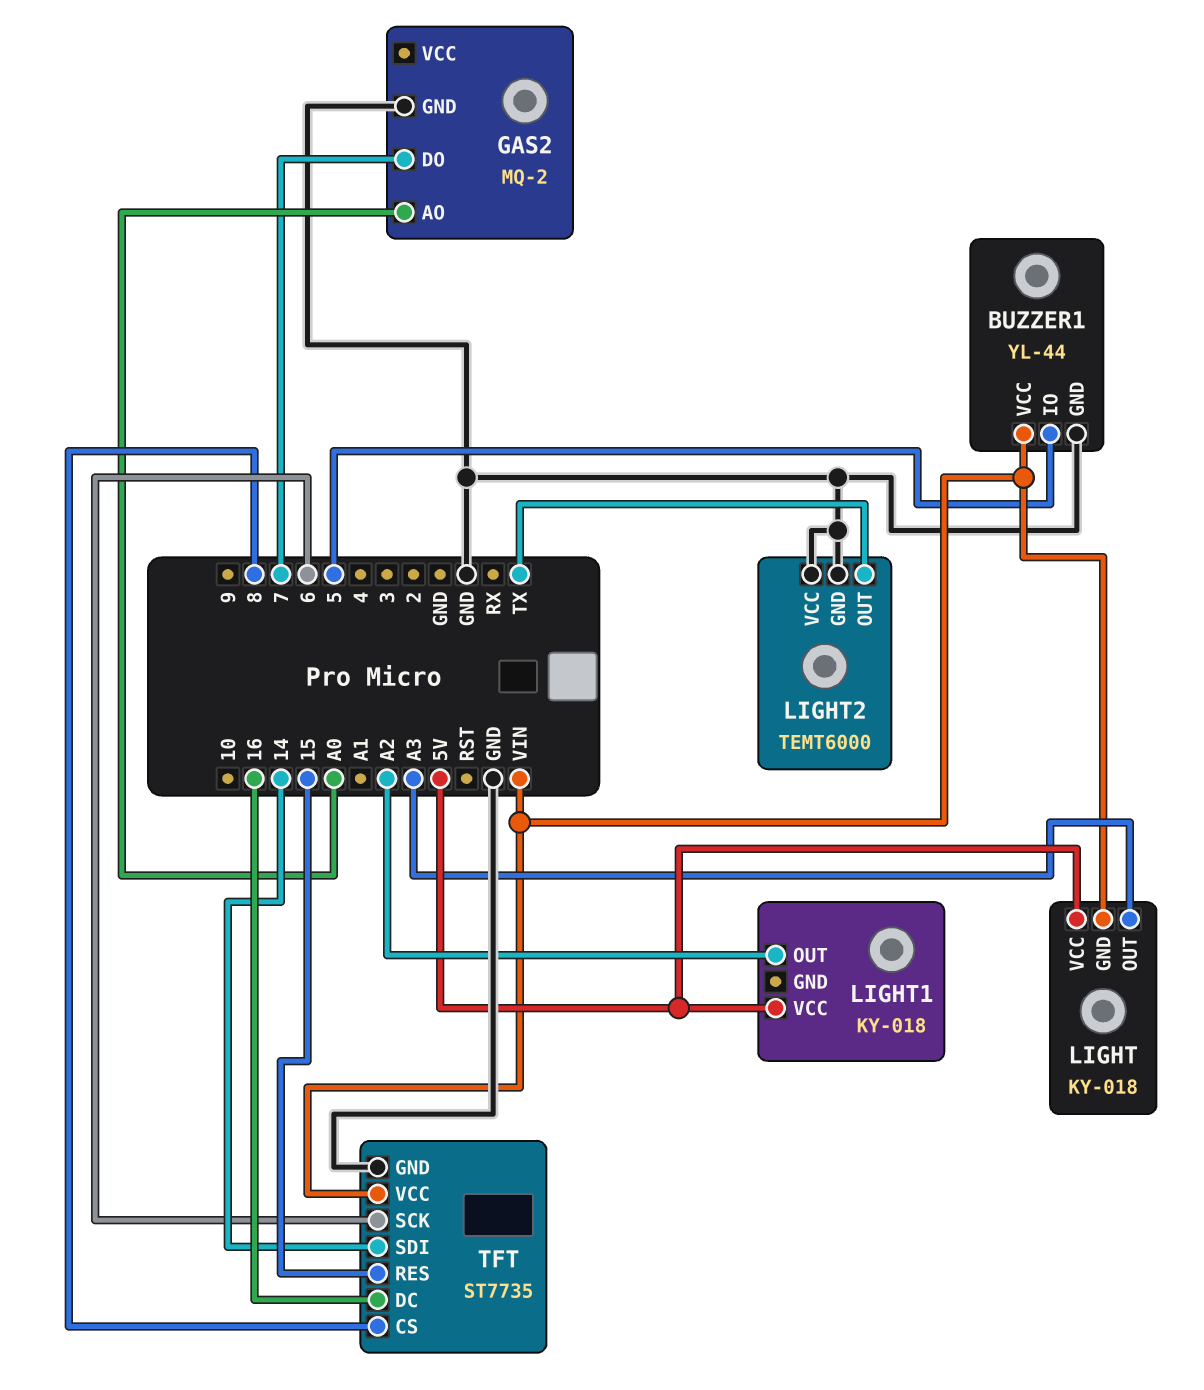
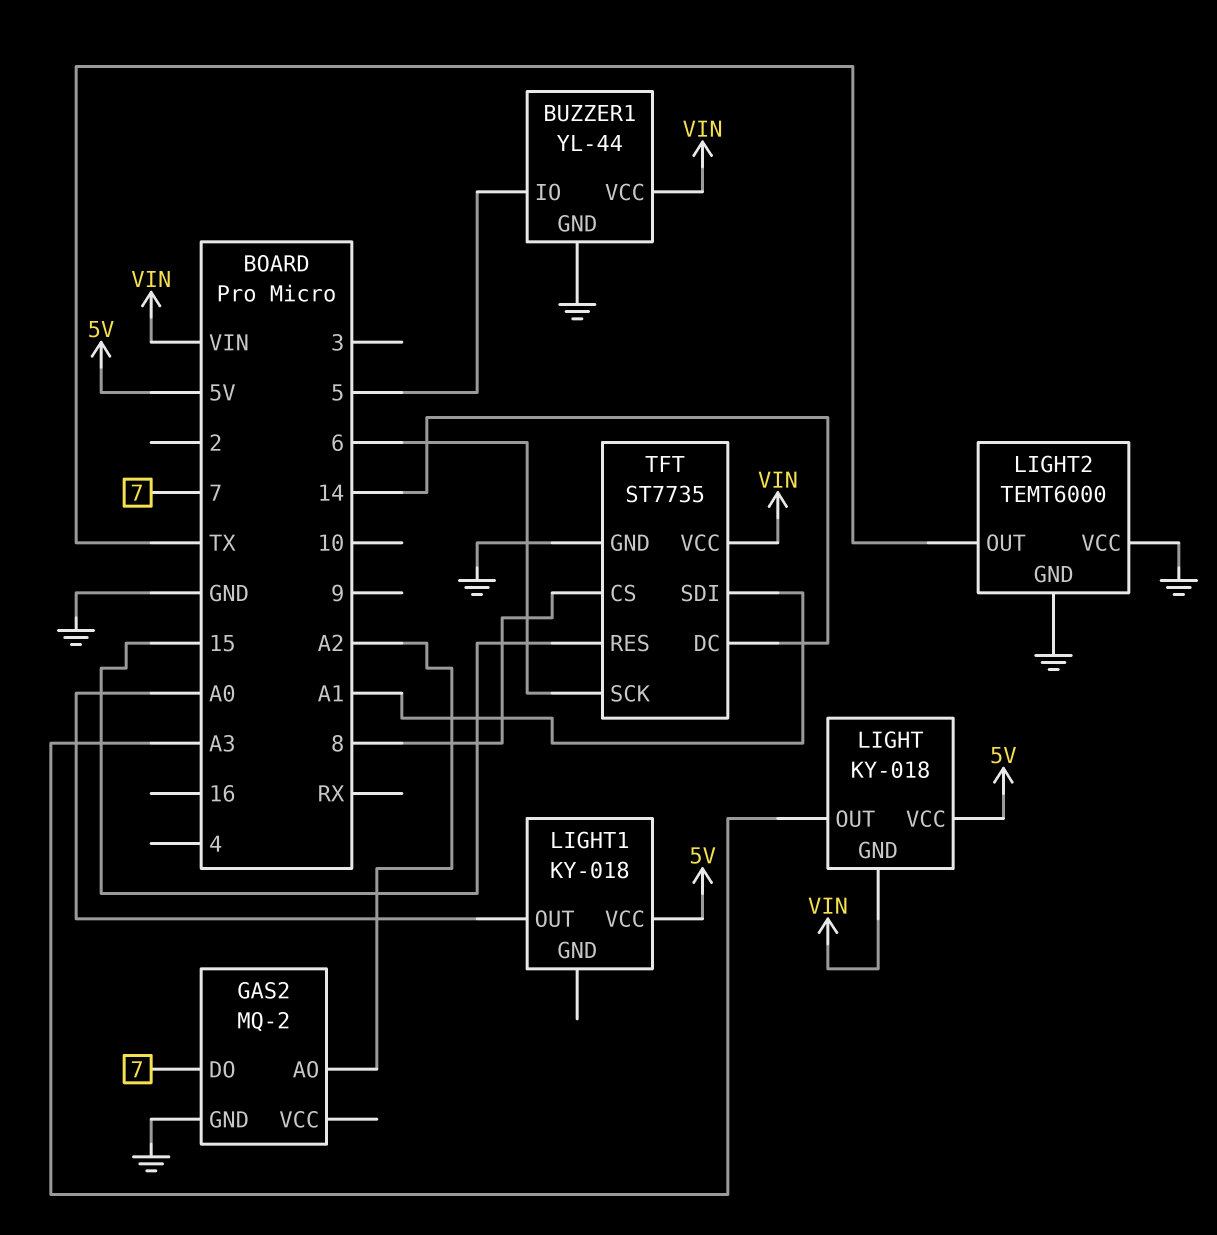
GAS2 pin AO: A0 -> A2
LIGHT1 pin OUT: A2 -> A0
TFT pin DC: 16 -> 14
TFT pin SDI: 14 -> A1

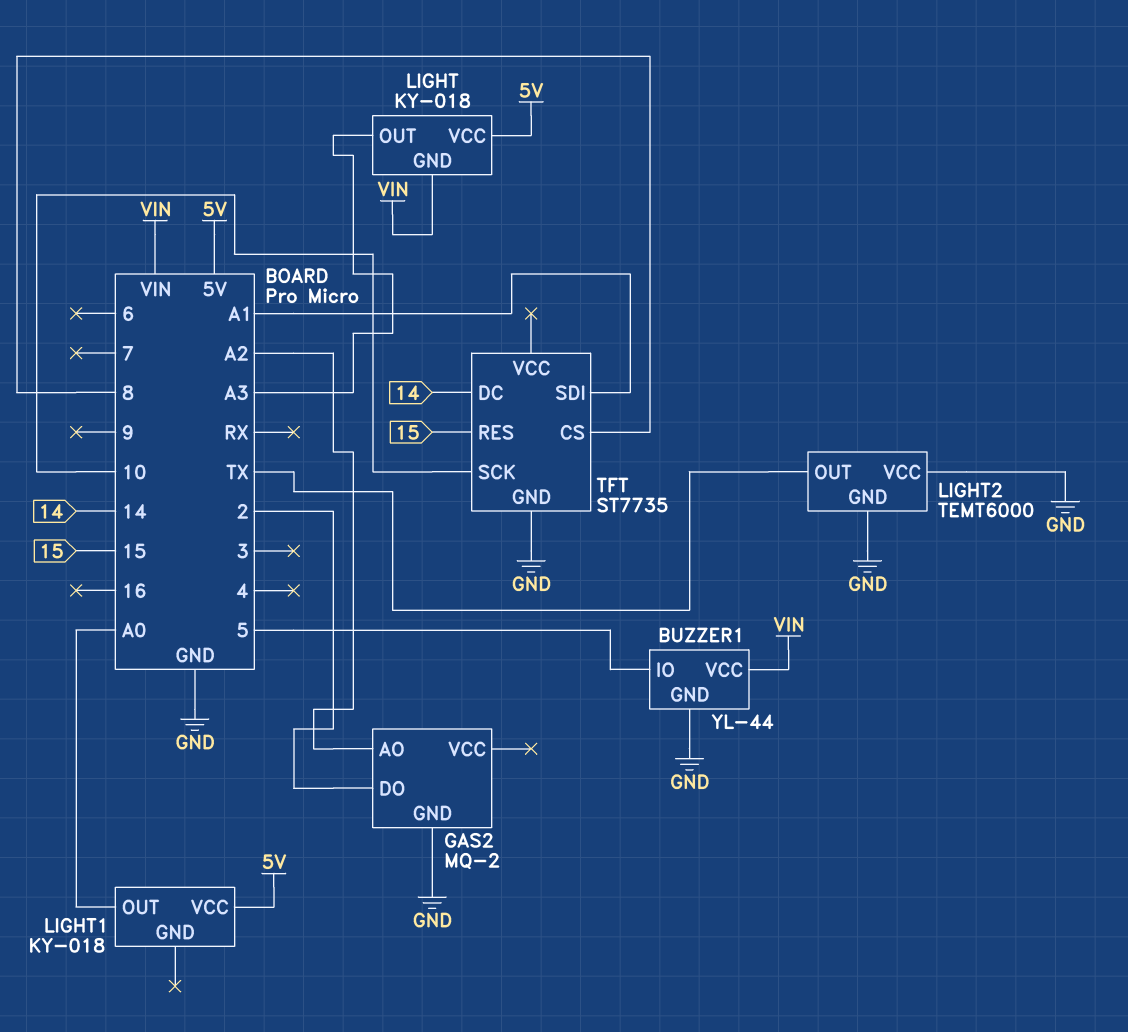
GAS2 pin DO: 7 -> 2
TFT pin SCK: 6 -> 10
TFT pin VCC: VIN -> none

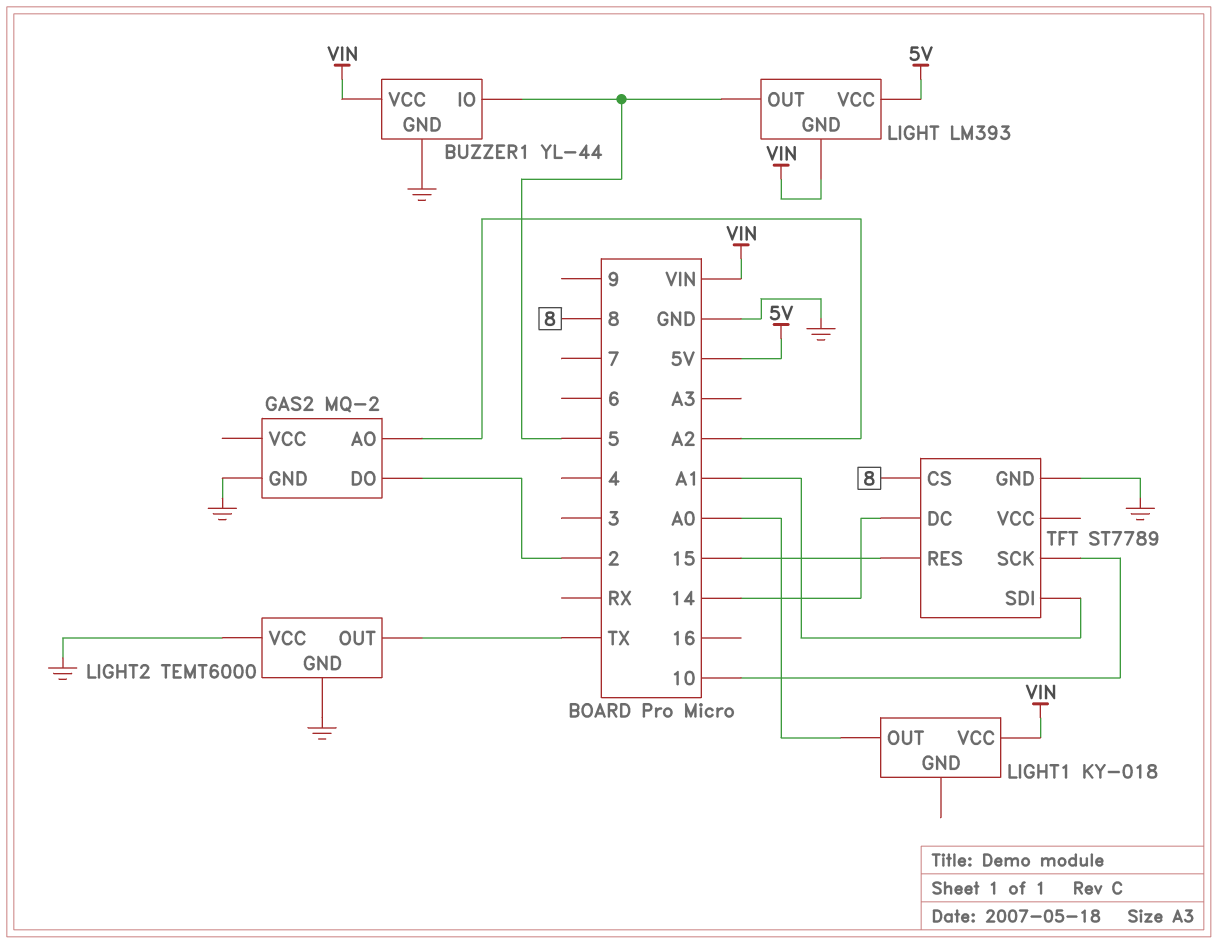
LIGHT: KY-018 -> LM393
LIGHT pin OUT: A3 -> 5
LIGHT1 pin VCC: 5V -> VIN
TFT: ST7735 -> ST7789

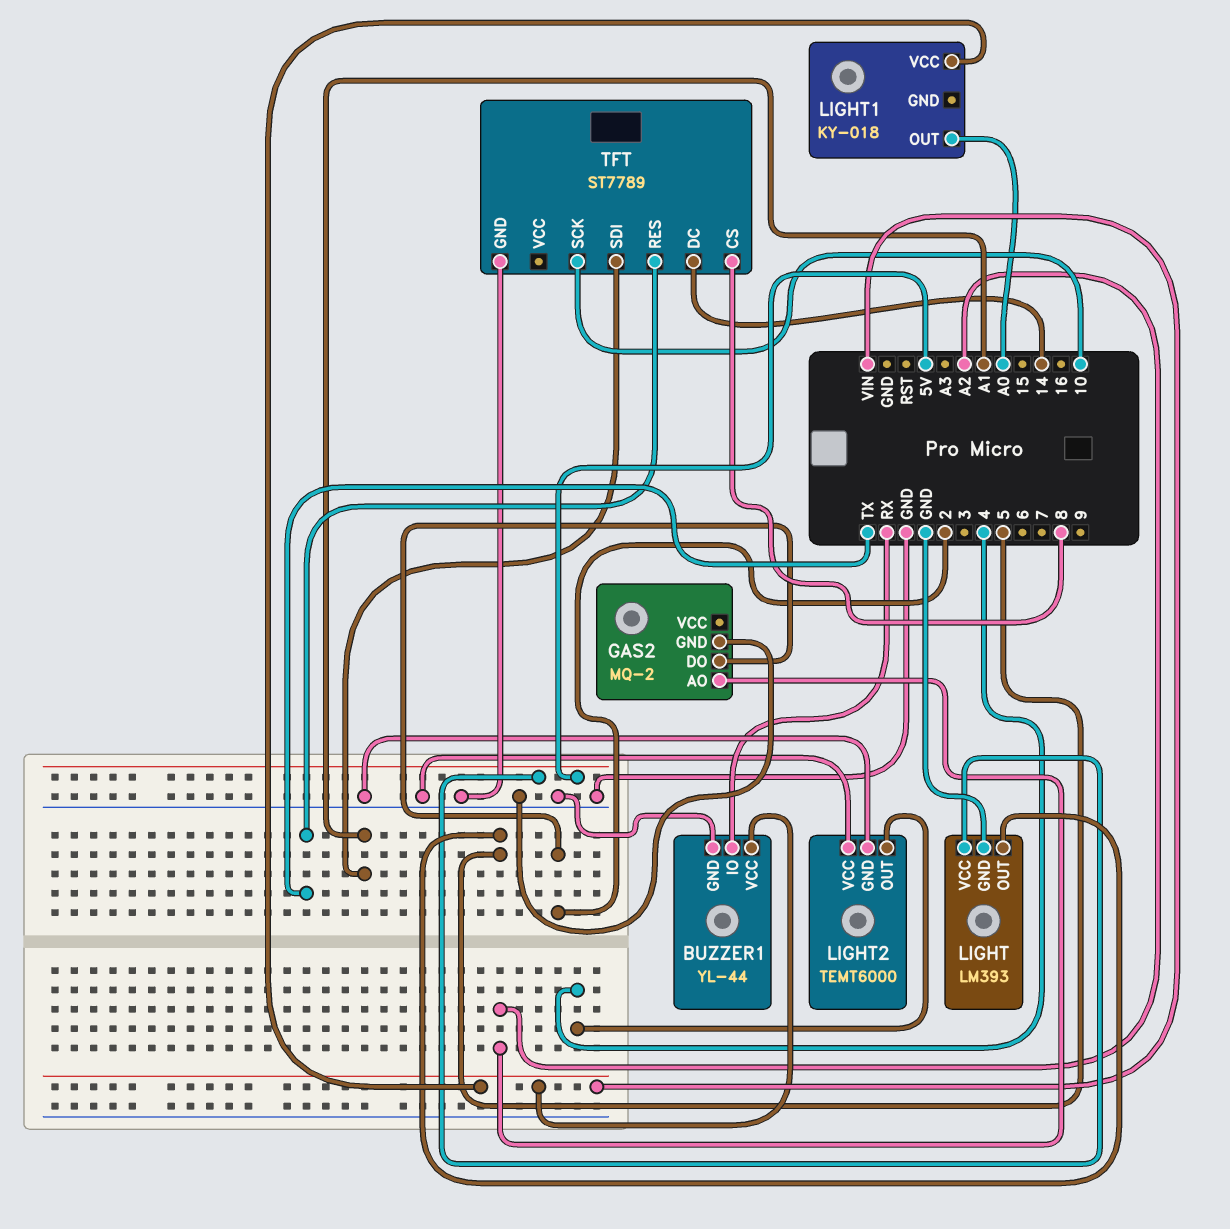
BUZZER1 pin IO: 5 -> RX
LIGHT pin GND: VIN -> GND
LIGHT2 pin OUT: TX -> 4
TFT pin RES: 15 -> TX

